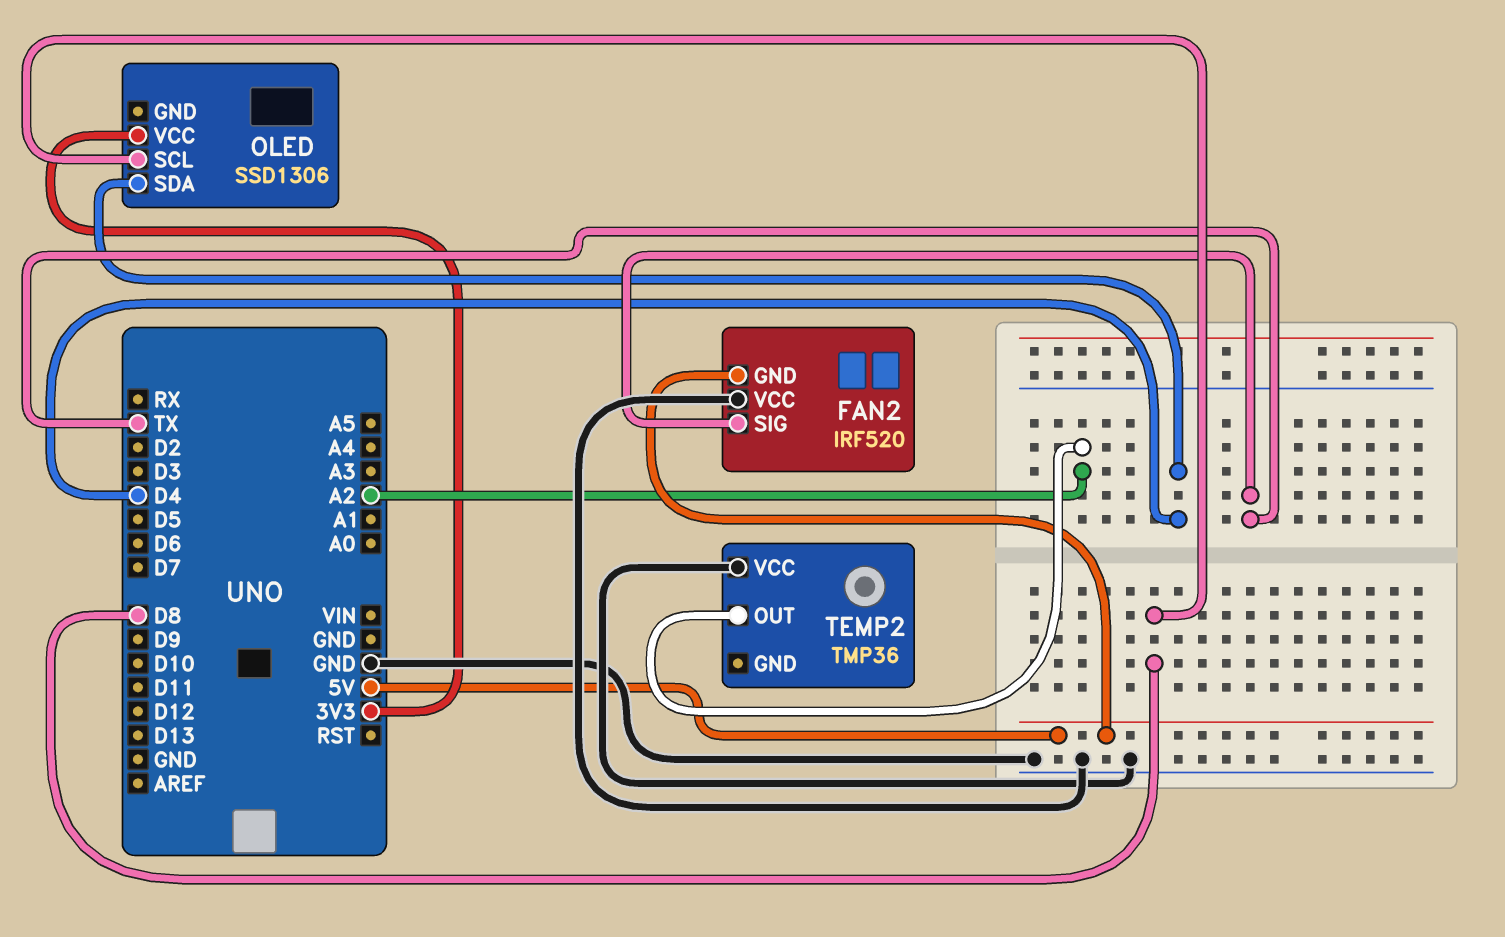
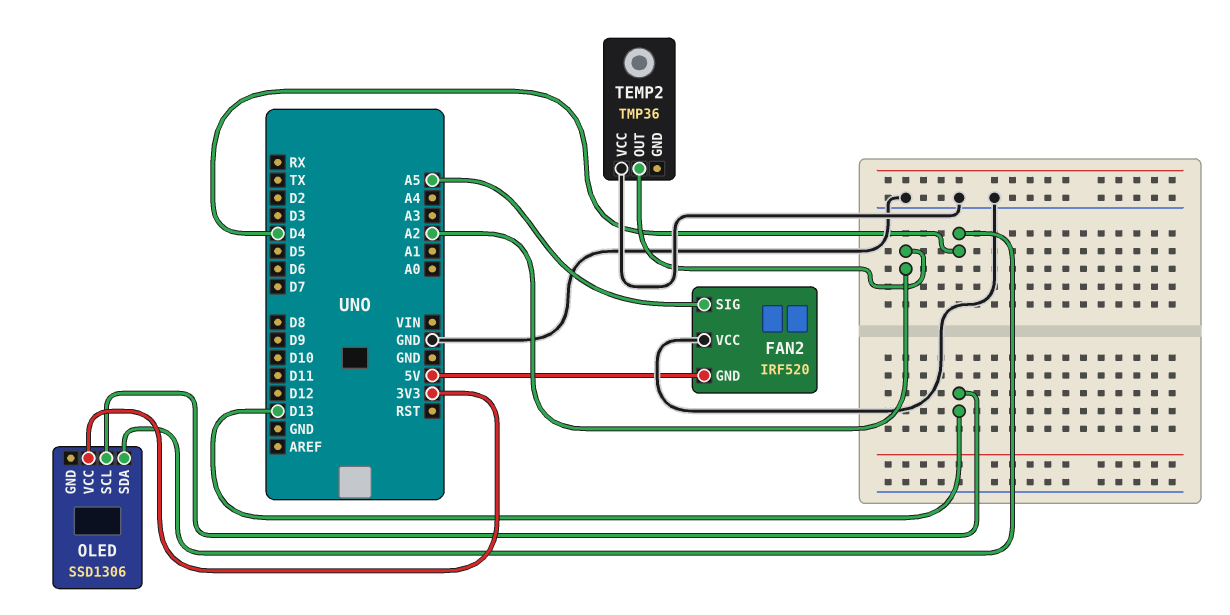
FAN2 pin SIG: TX -> A5
OLED pin SCL: D8 -> D13

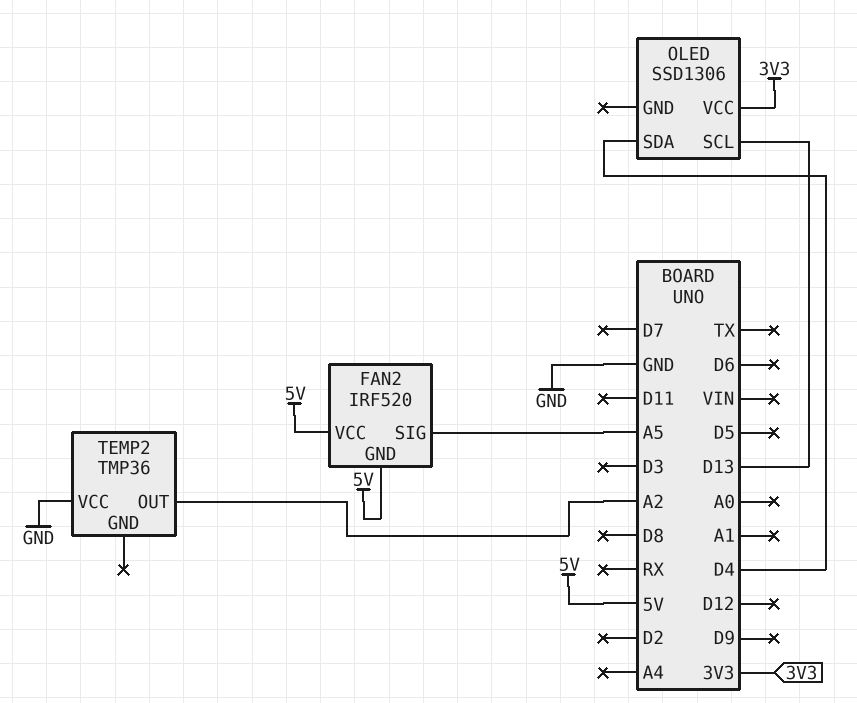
FAN2 pin VCC: GND -> 5V

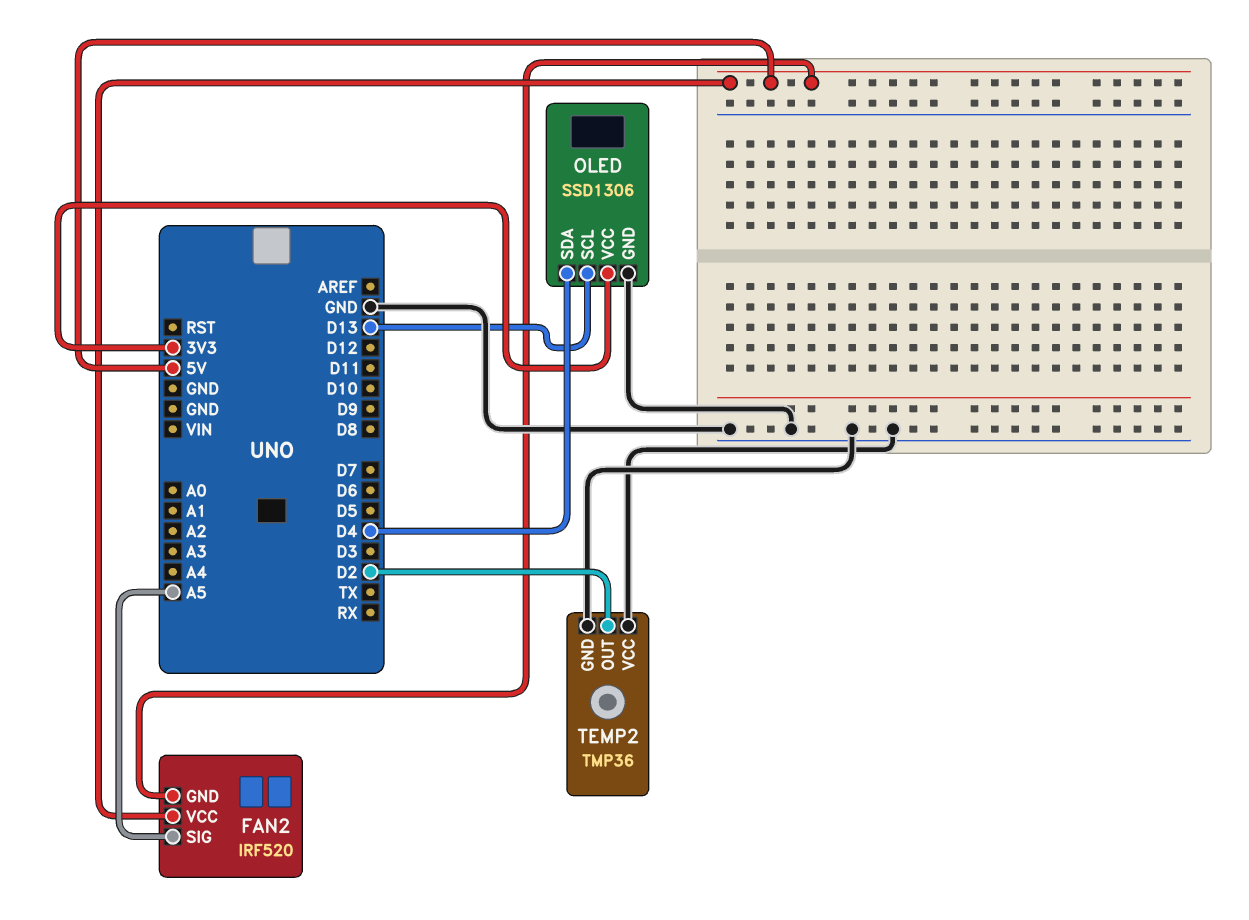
OLED pin GND: none -> GND
TEMP2 pin GND: none -> GND
TEMP2 pin OUT: A2 -> D2

